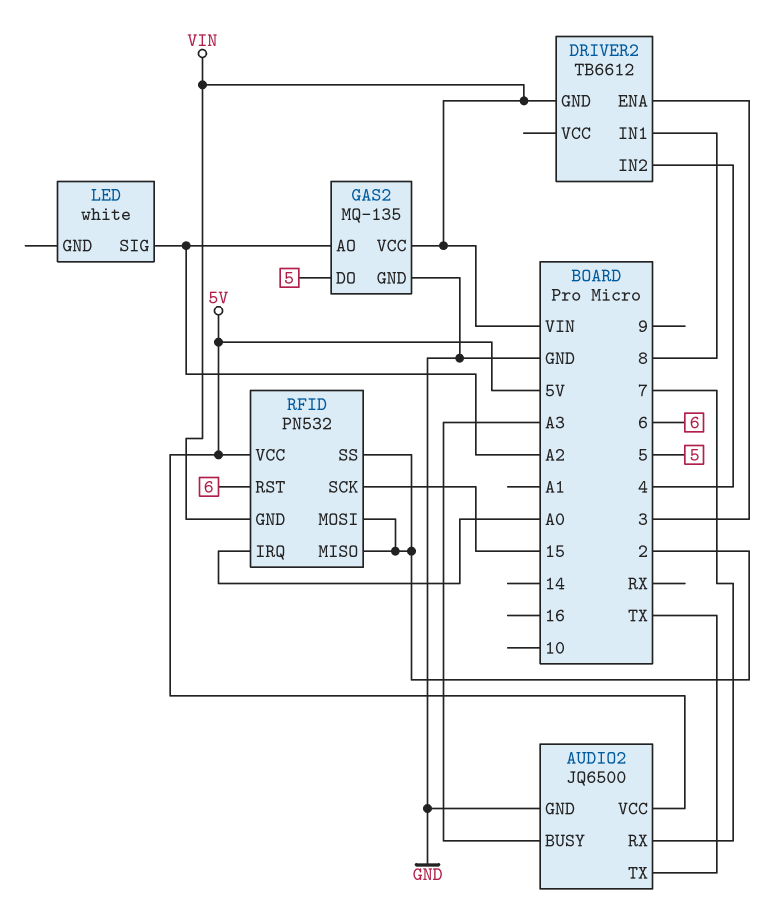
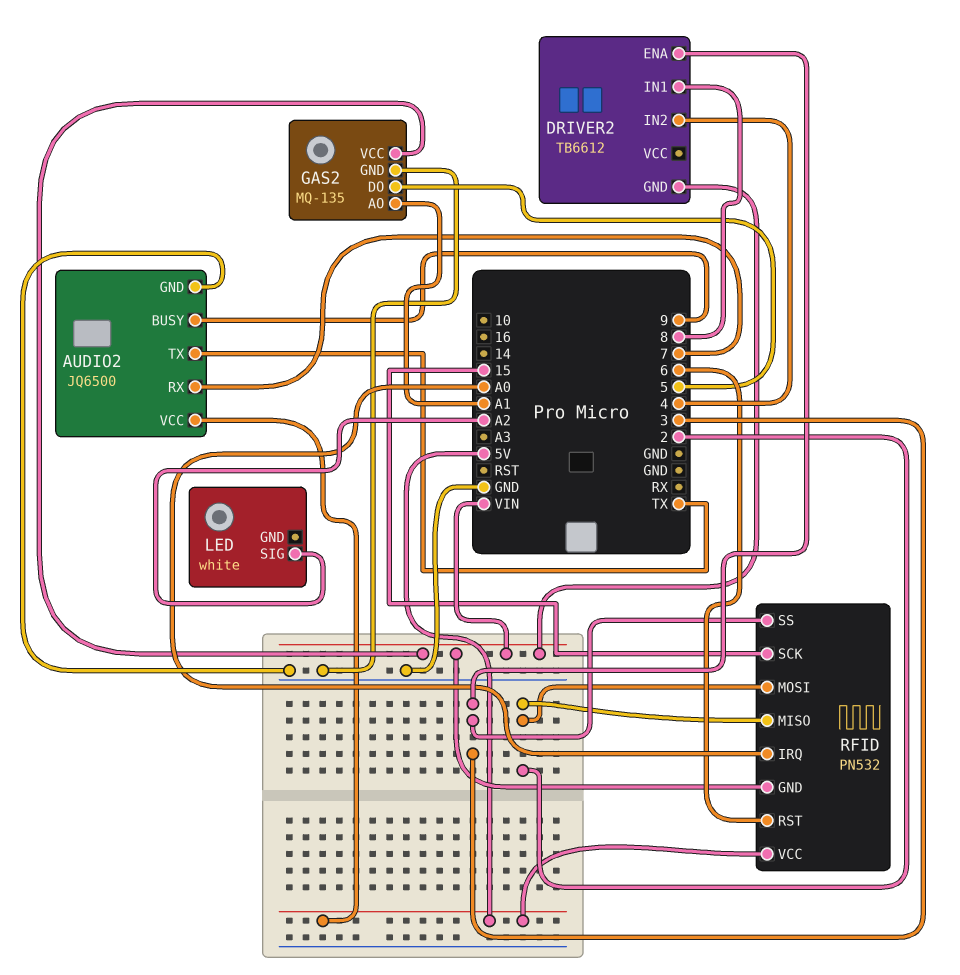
AUDIO2 pin BUSY: A3 -> 9
GAS2 pin AO: A2 -> A1
RFID pin SS: 2 -> 3

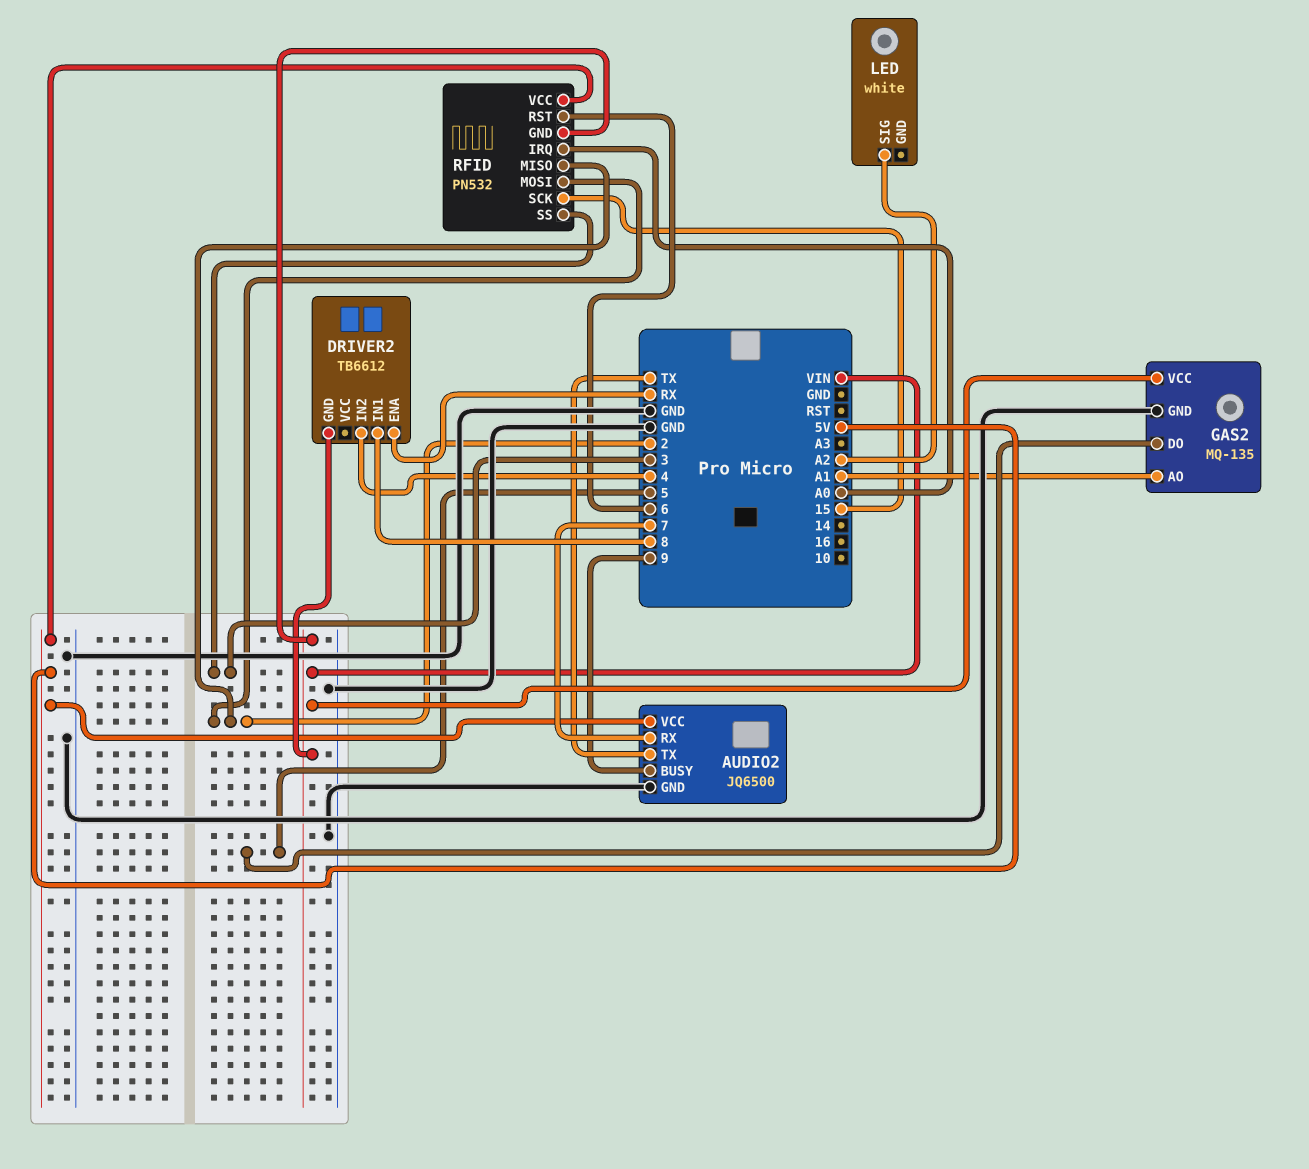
DRIVER2 pin ENA: 3 -> RX

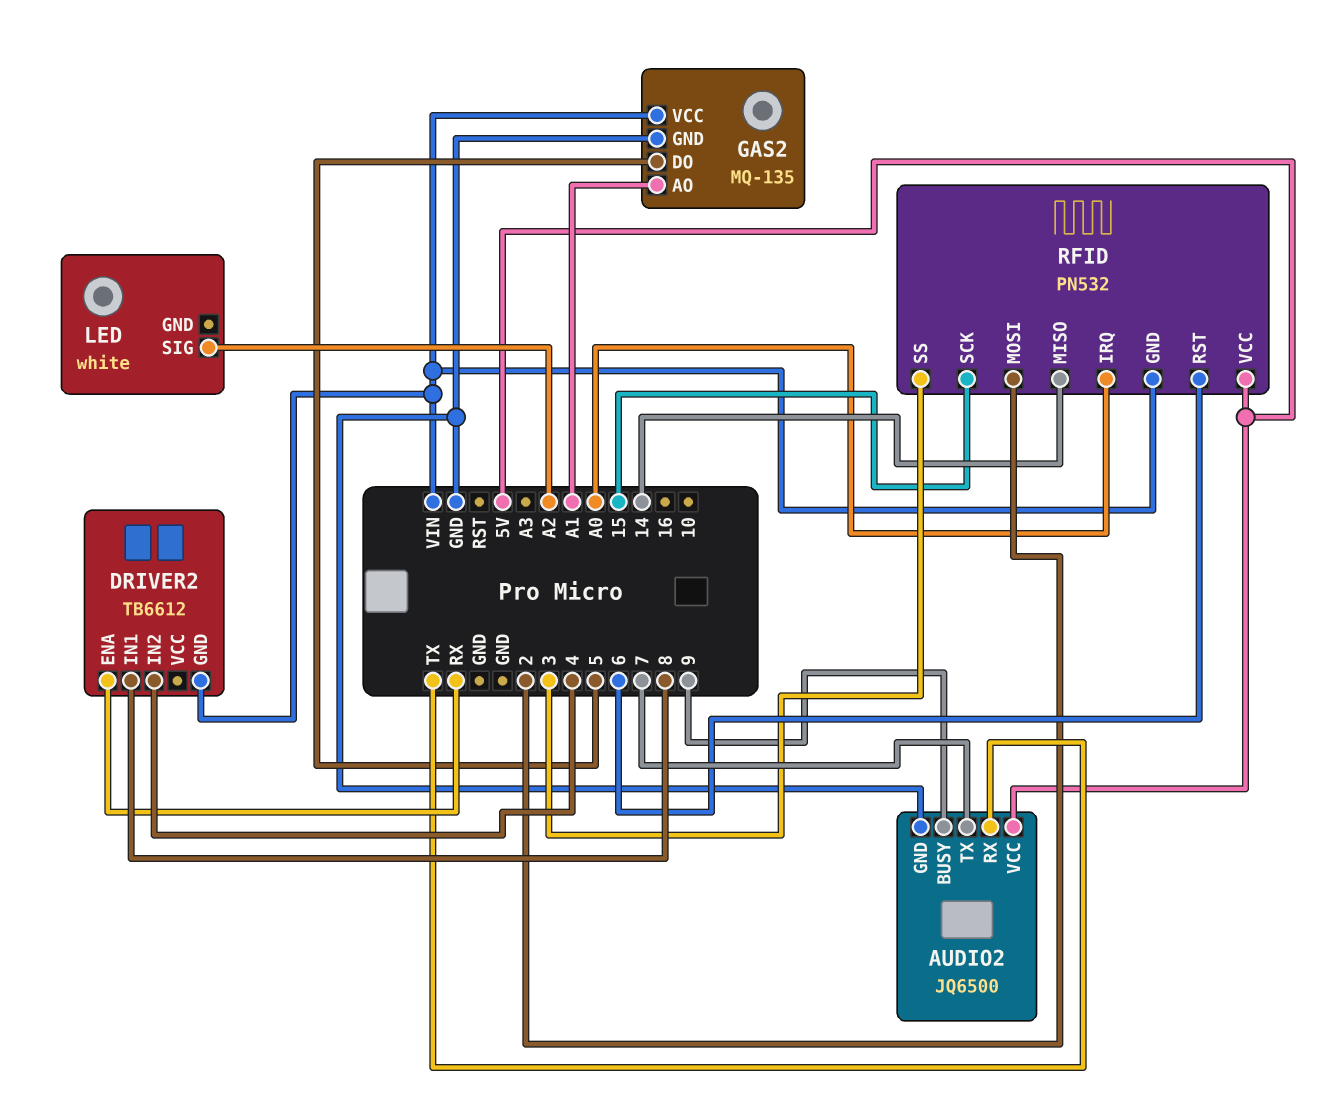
AUDIO2 pin RX: 7 -> TX
AUDIO2 pin TX: TX -> 7
RFID pin MISO: 2 -> 14

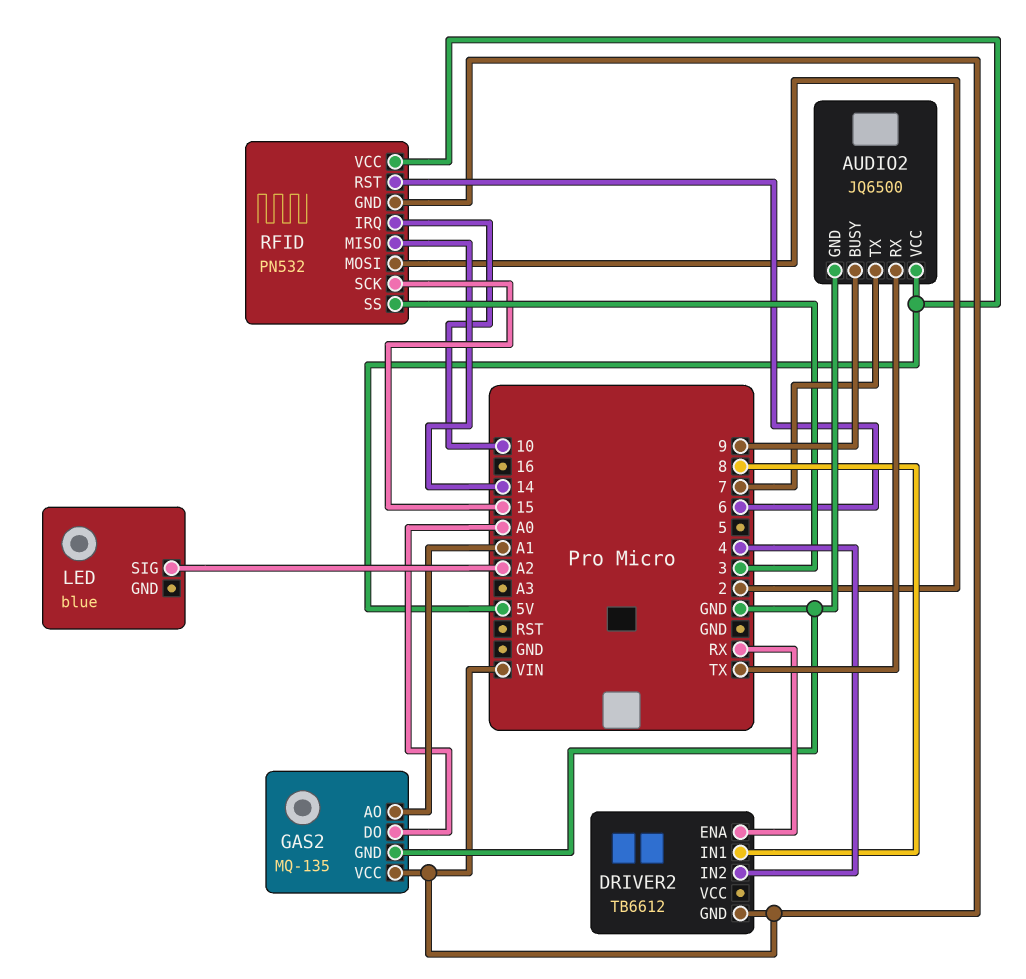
GAS2 pin DO: 5 -> A0
LED: white -> blue
RFID pin IRQ: A0 -> 10

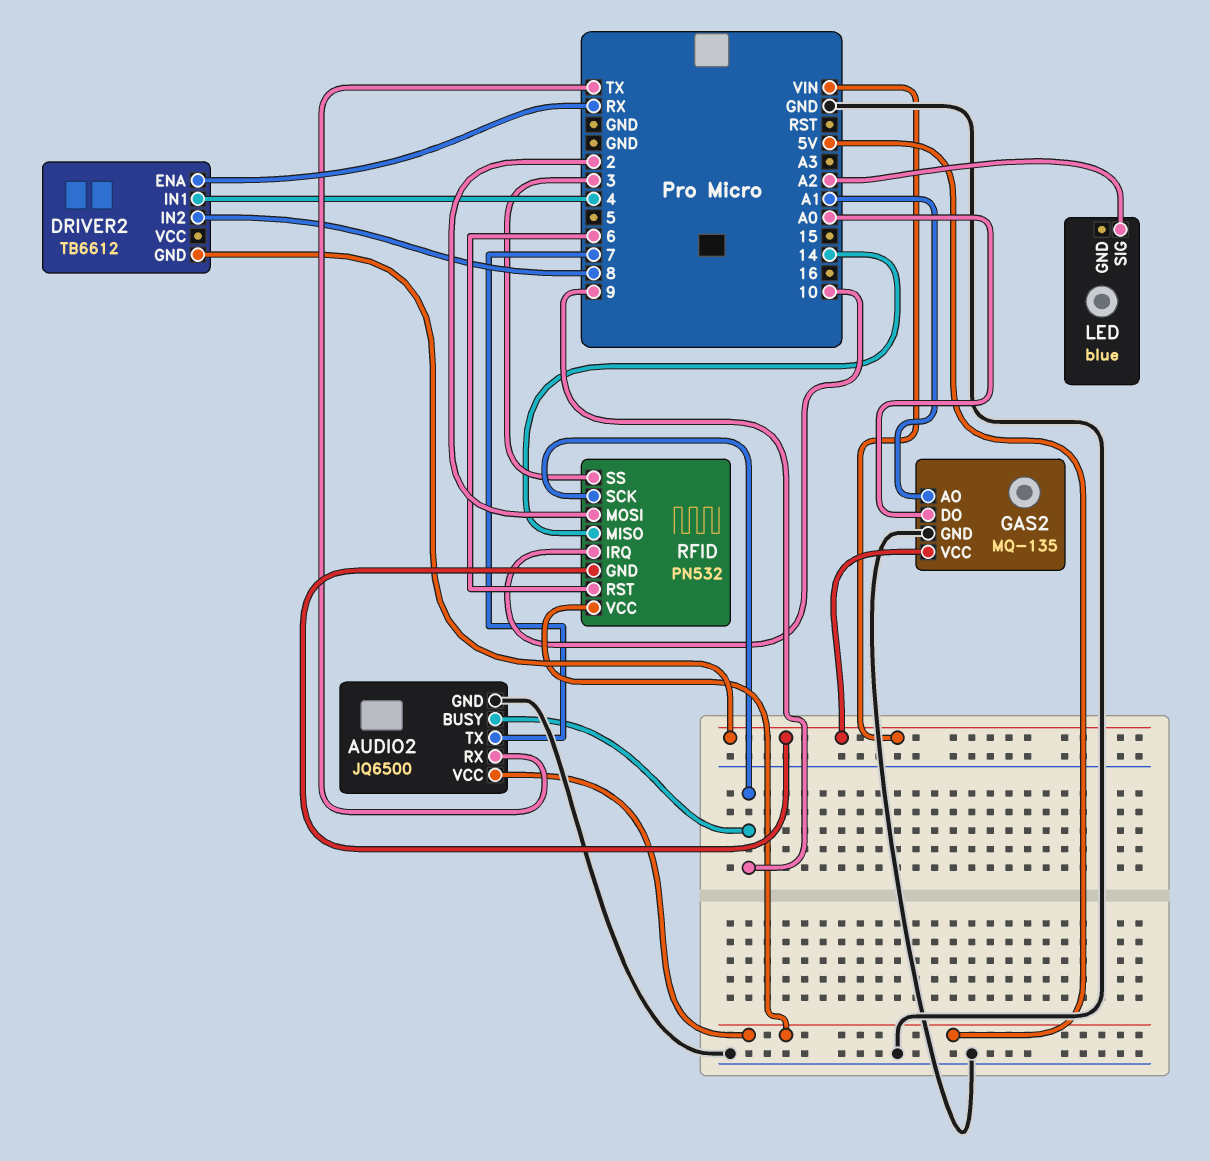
DRIVER2 pin IN1: 8 -> 4
DRIVER2 pin IN2: 4 -> 8
RFID pin SCK: 15 -> 9

